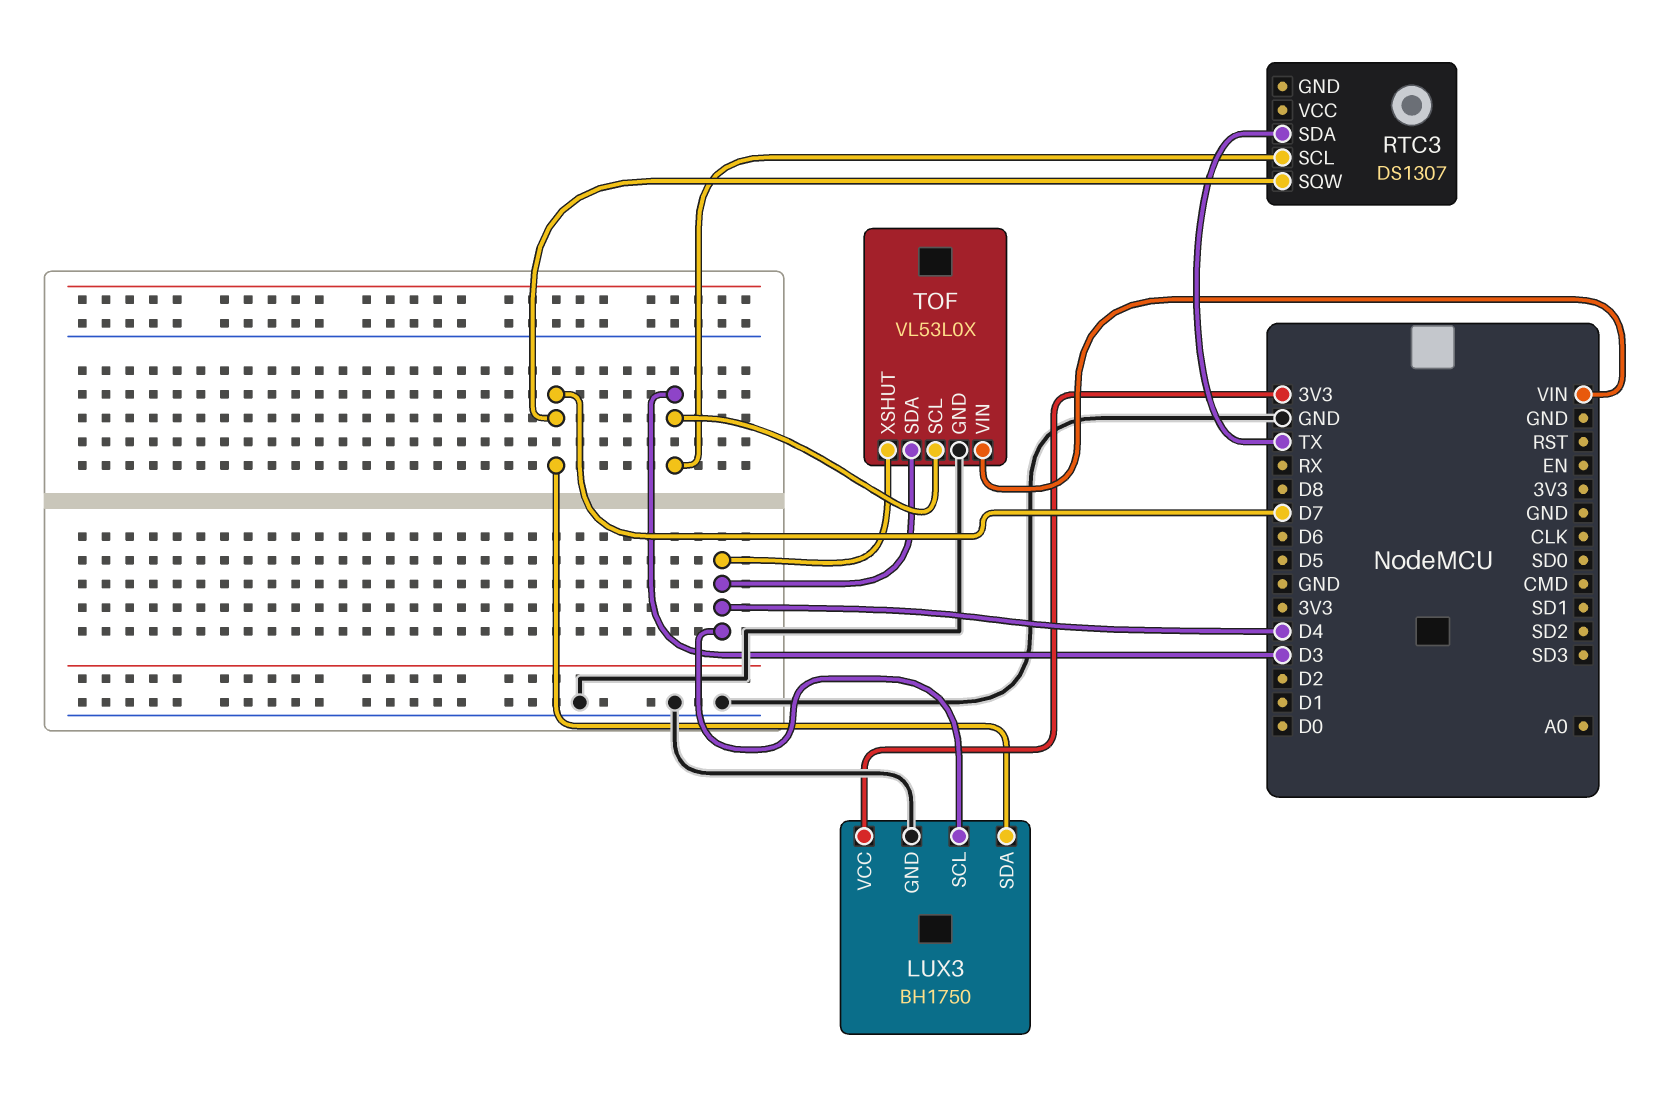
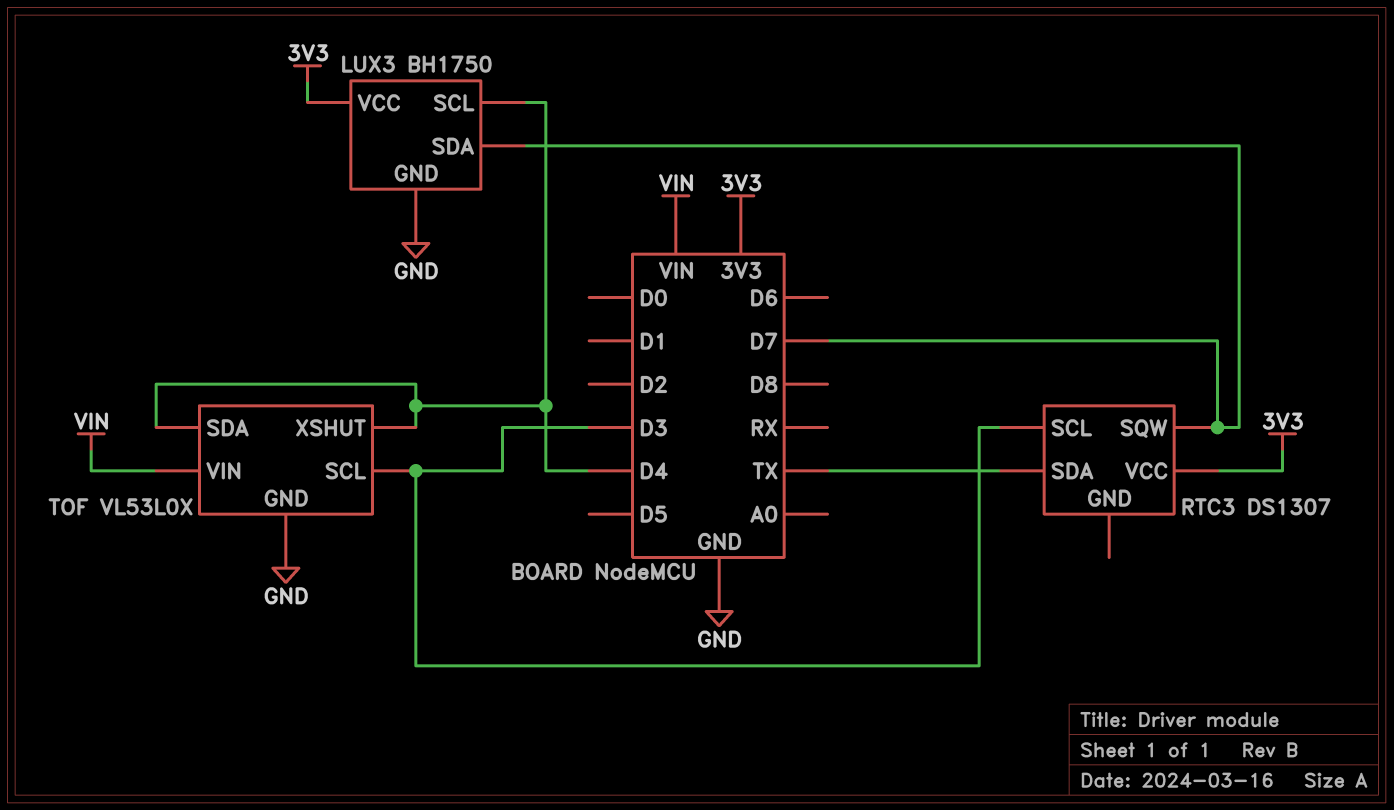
RTC3 pin VCC: none -> 3V3

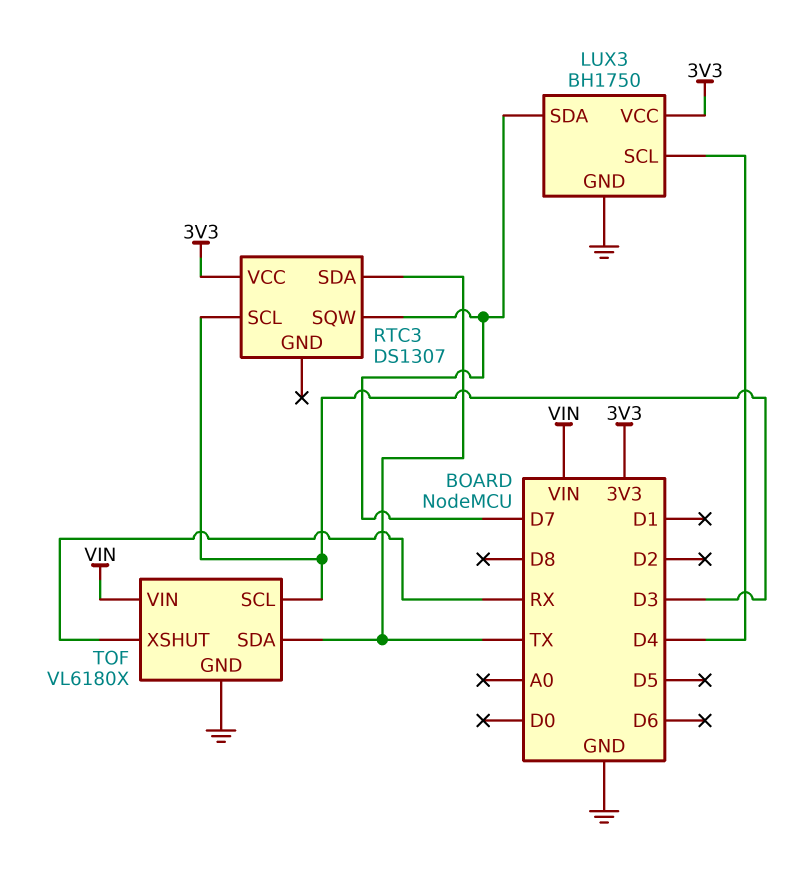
TOF: VL53L0X -> VL6180X
TOF pin SDA: D4 -> TX
TOF pin XSHUT: D4 -> RX

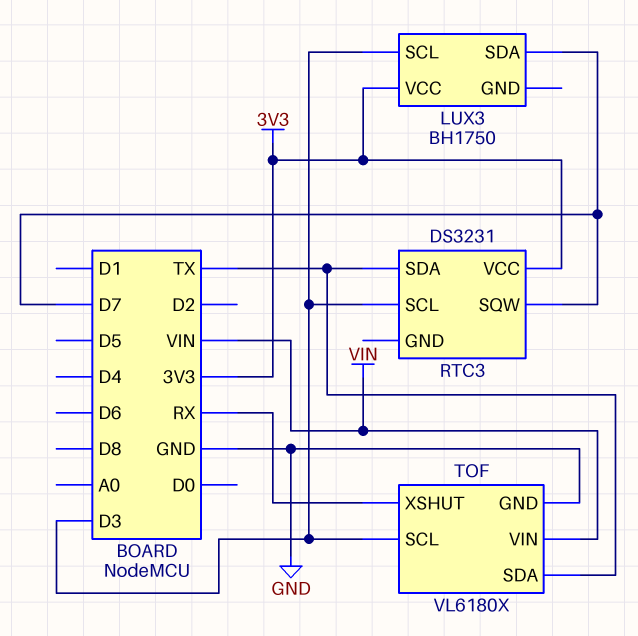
LUX3 pin GND: GND -> none
LUX3 pin SCL: D4 -> D3
RTC3: DS1307 -> DS3231

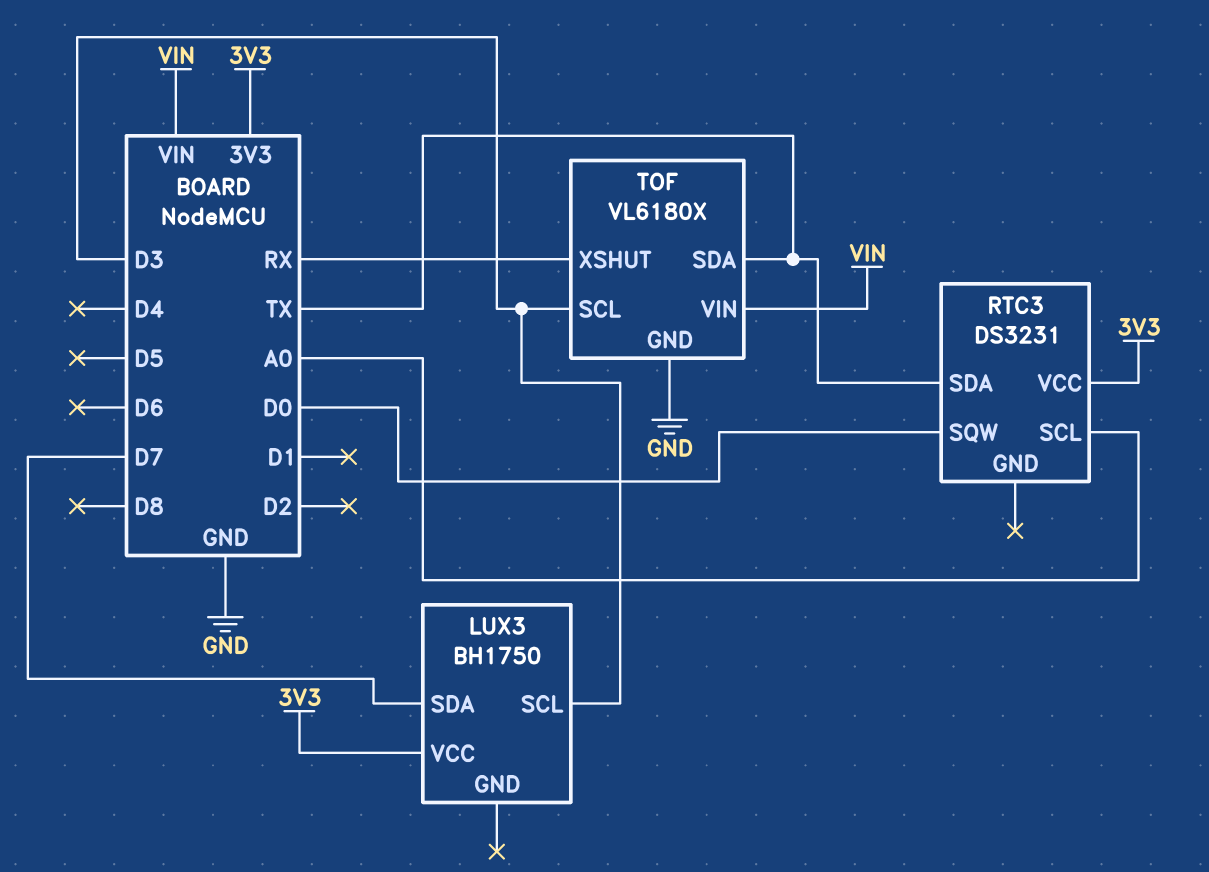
RTC3 pin SCL: D3 -> A0
RTC3 pin SQW: D7 -> D0

